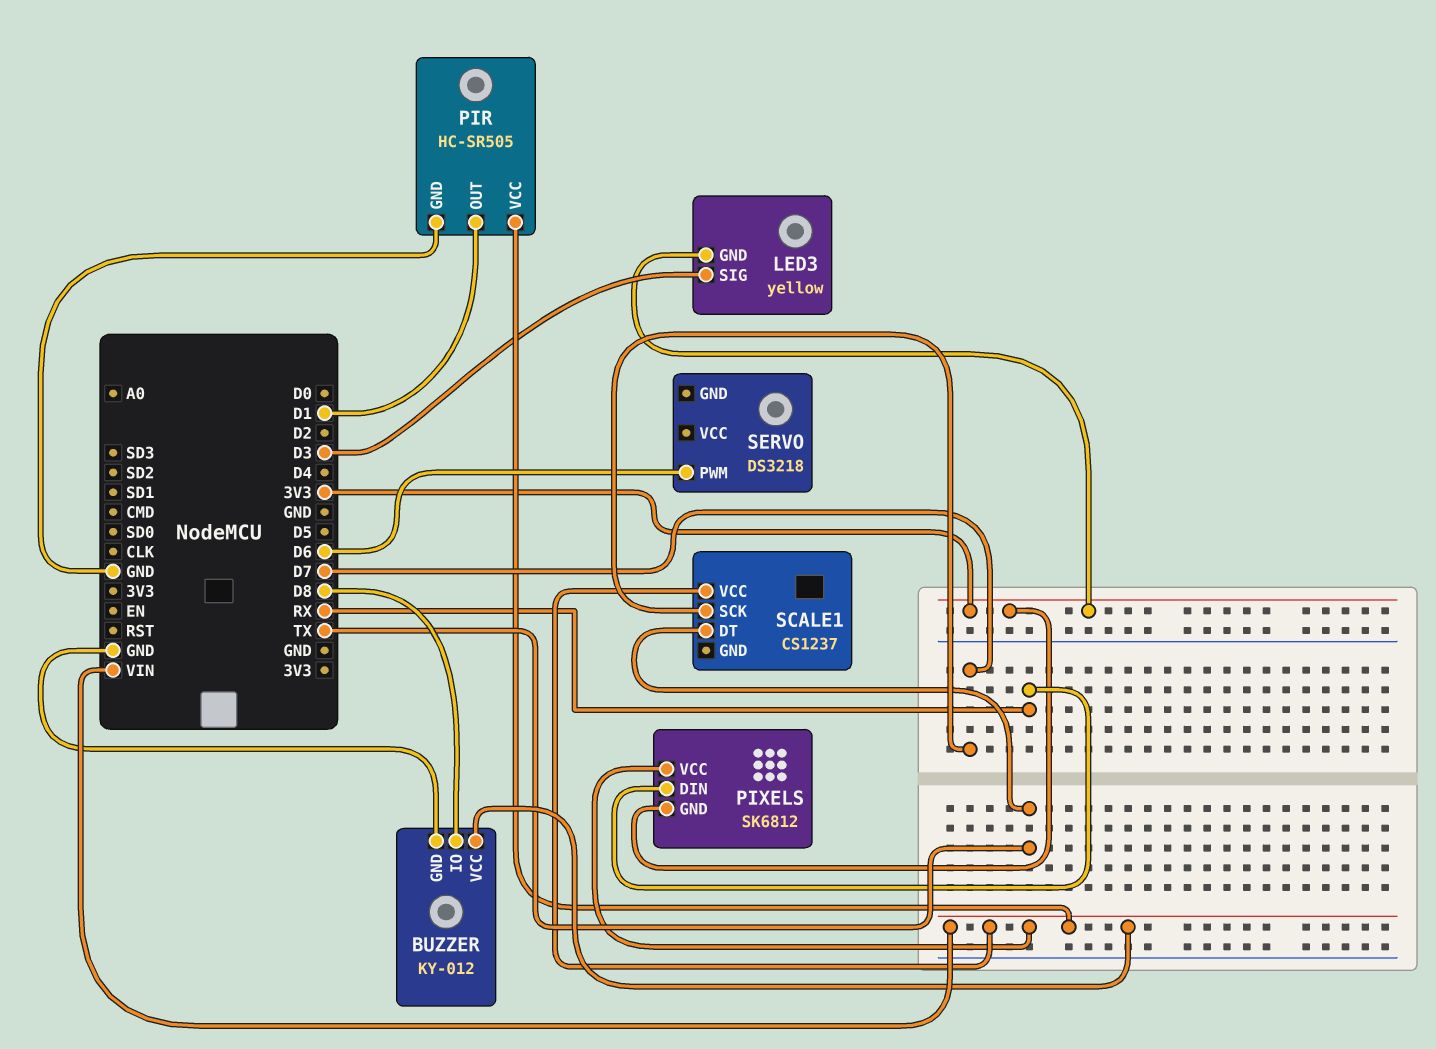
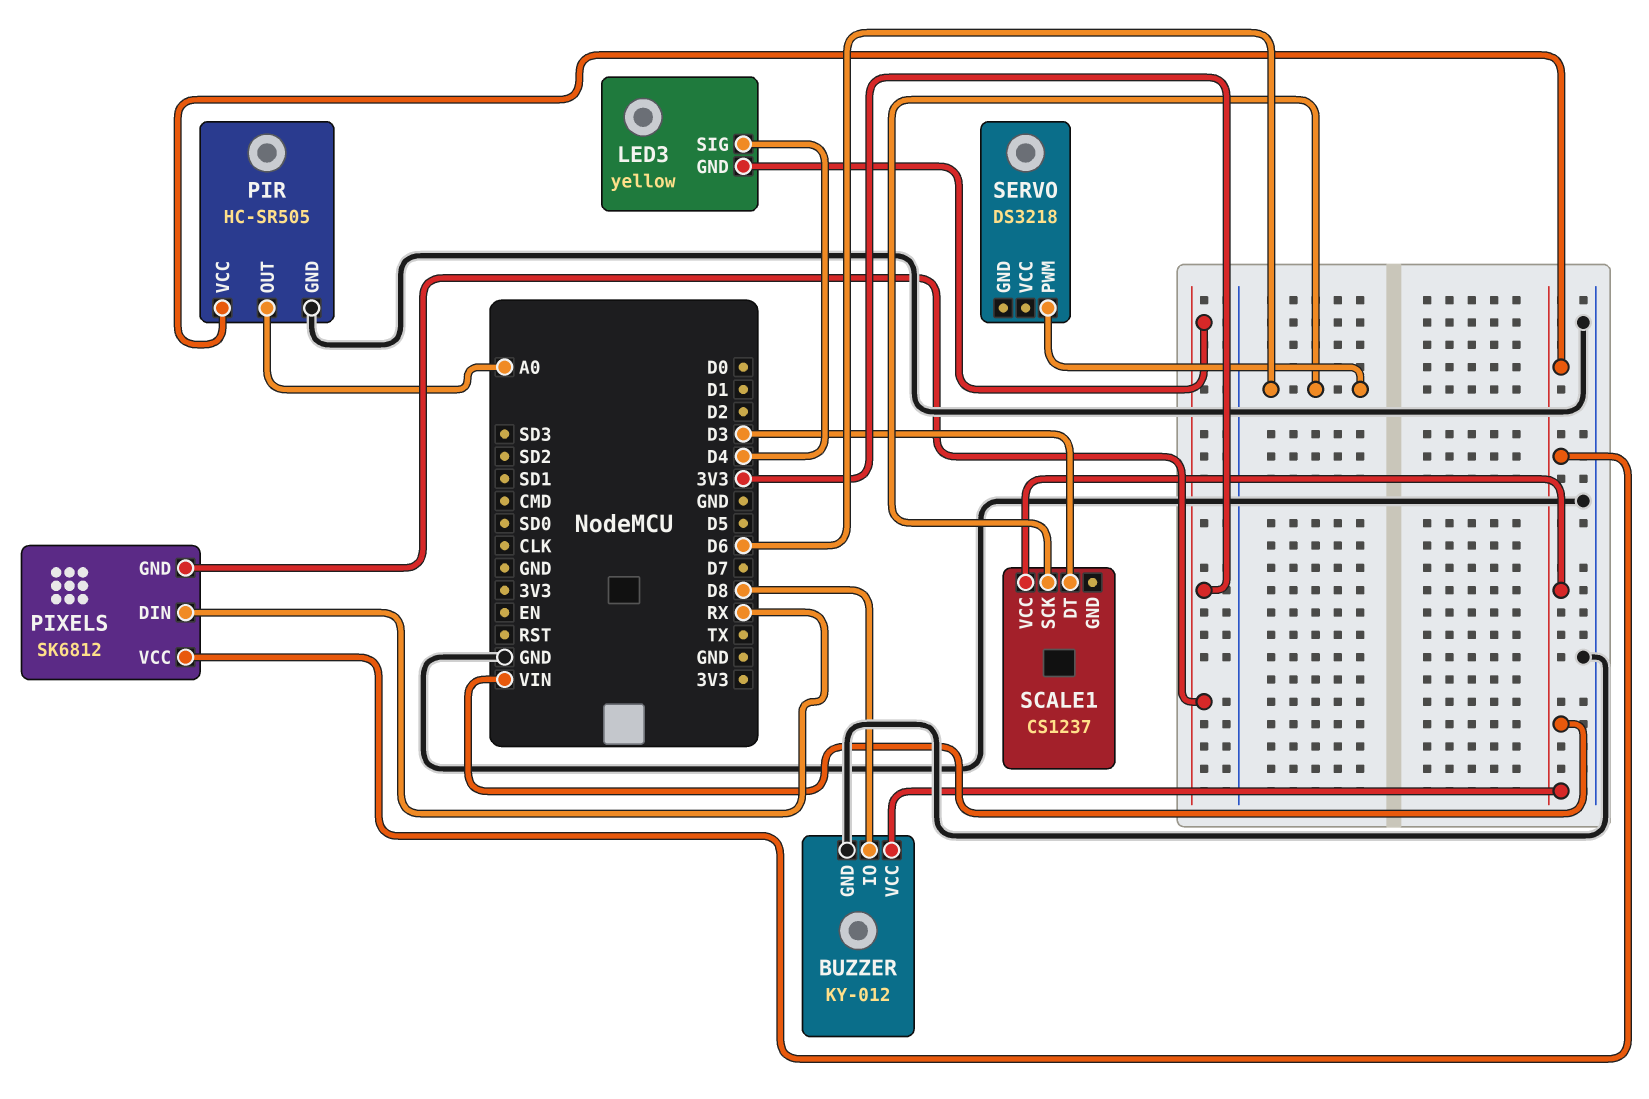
LED3 pin SIG: D3 -> D4
PIR pin OUT: D1 -> A0
SCALE1 pin DT: TX -> D3
SCALE1 pin SCK: D7 -> D6

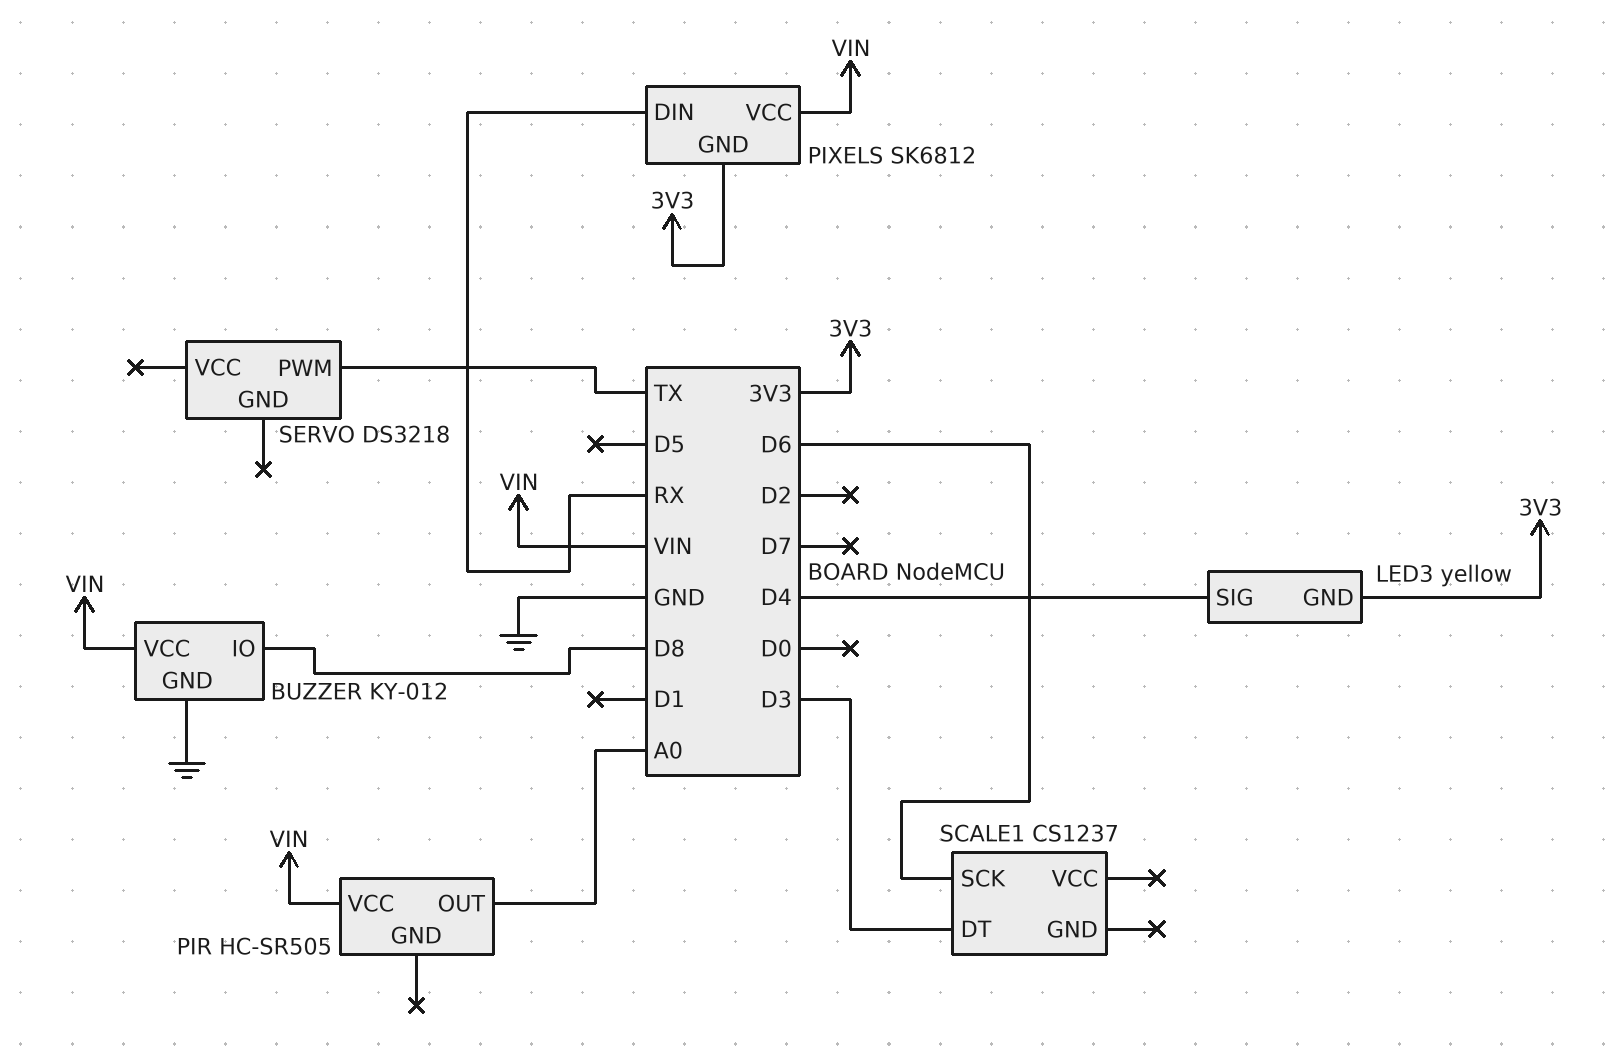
PIR pin GND: GND -> none
SCALE1 pin VCC: VIN -> none
SERVO pin PWM: D6 -> TX

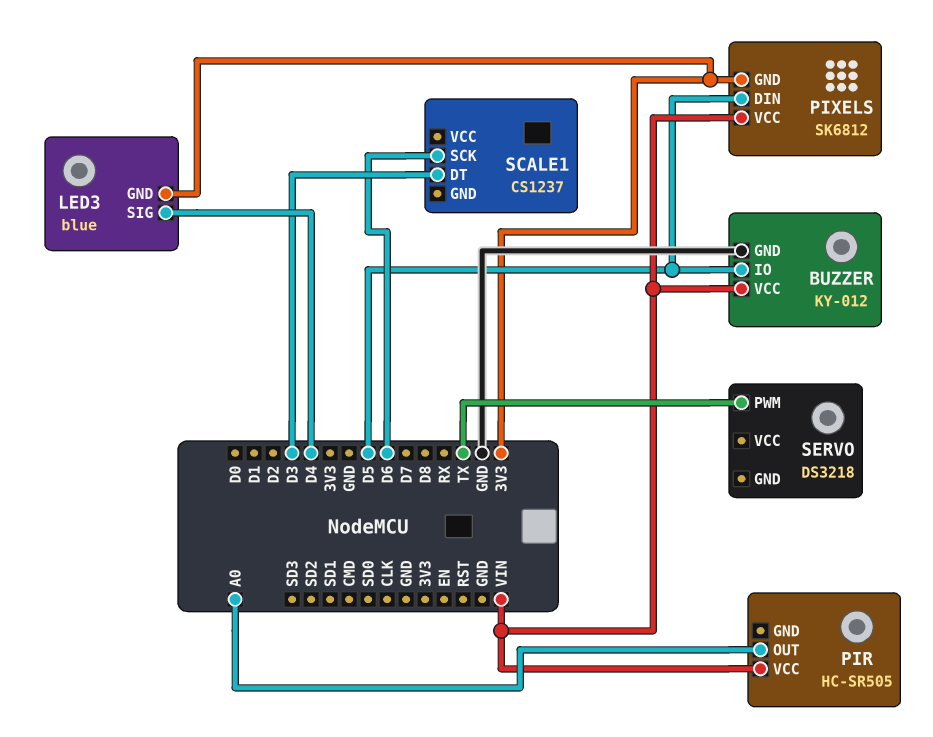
BUZZER pin IO: D8 -> D5
LED3: yellow -> blue
PIXELS pin DIN: RX -> D5

